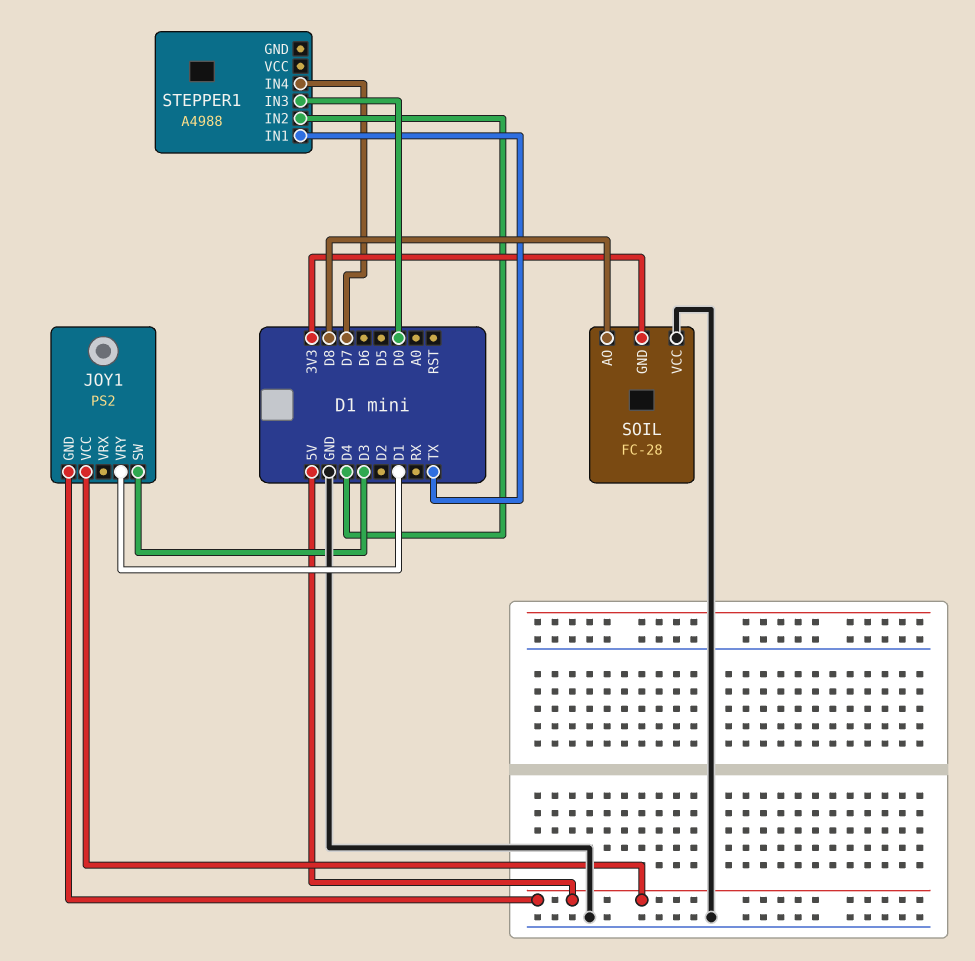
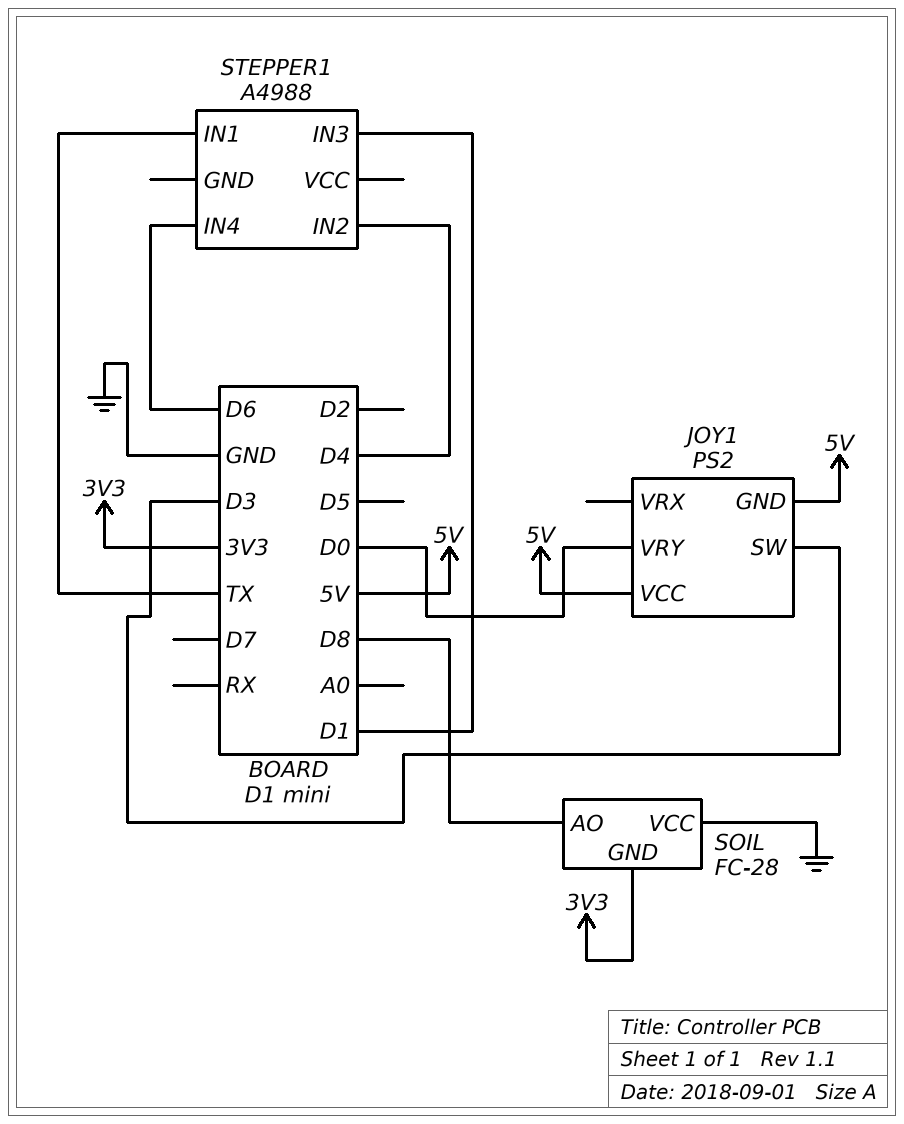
JOY1 pin VRY: D1 -> D0
STEPPER1 pin IN3: D0 -> D1
STEPPER1 pin IN4: D7 -> D6

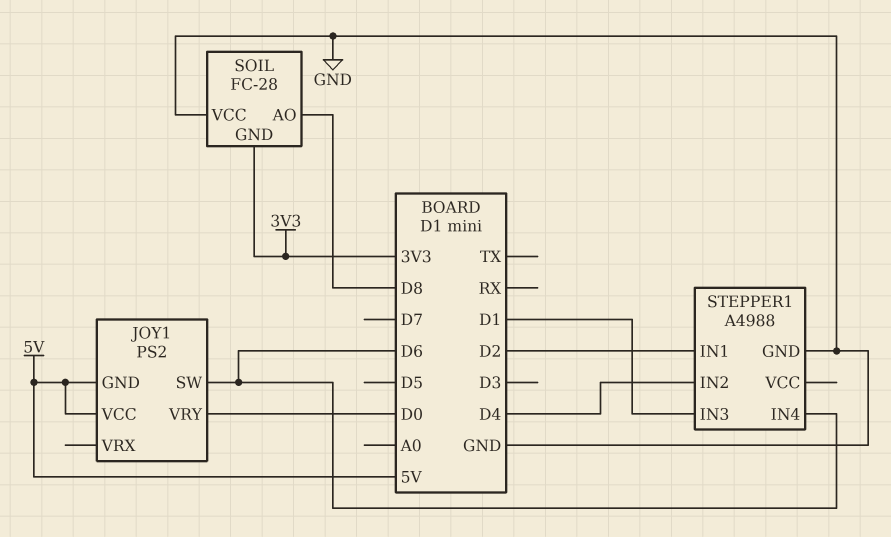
JOY1 pin SW: D3 -> D6
STEPPER1 pin GND: none -> GND
STEPPER1 pin IN1: TX -> D2

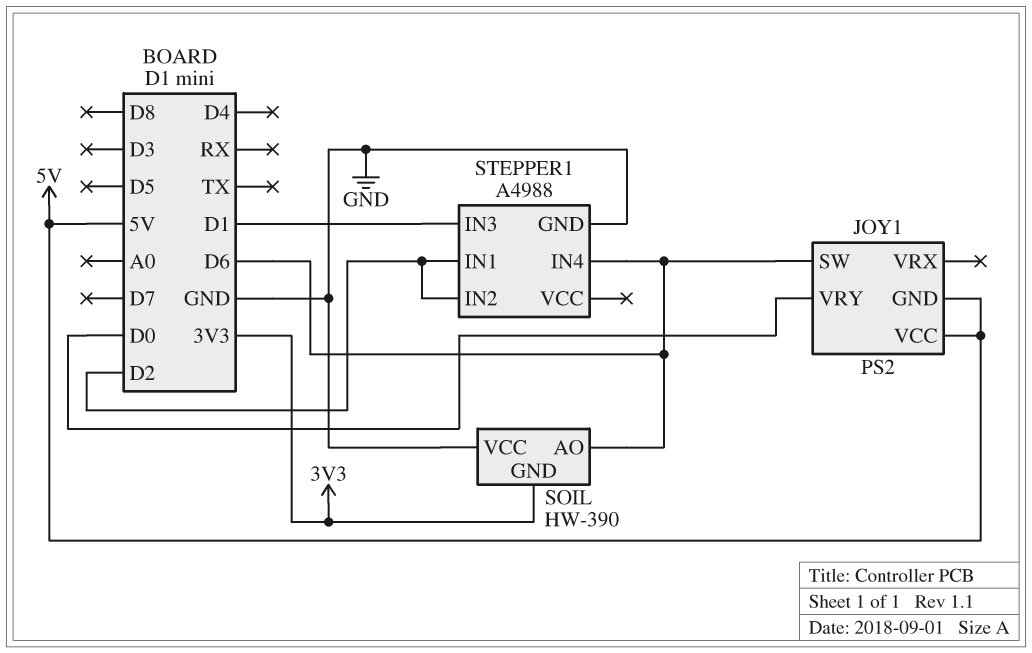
SOIL: FC-28 -> HW-390
SOIL pin AO: D8 -> D6
STEPPER1 pin IN2: D4 -> D2

